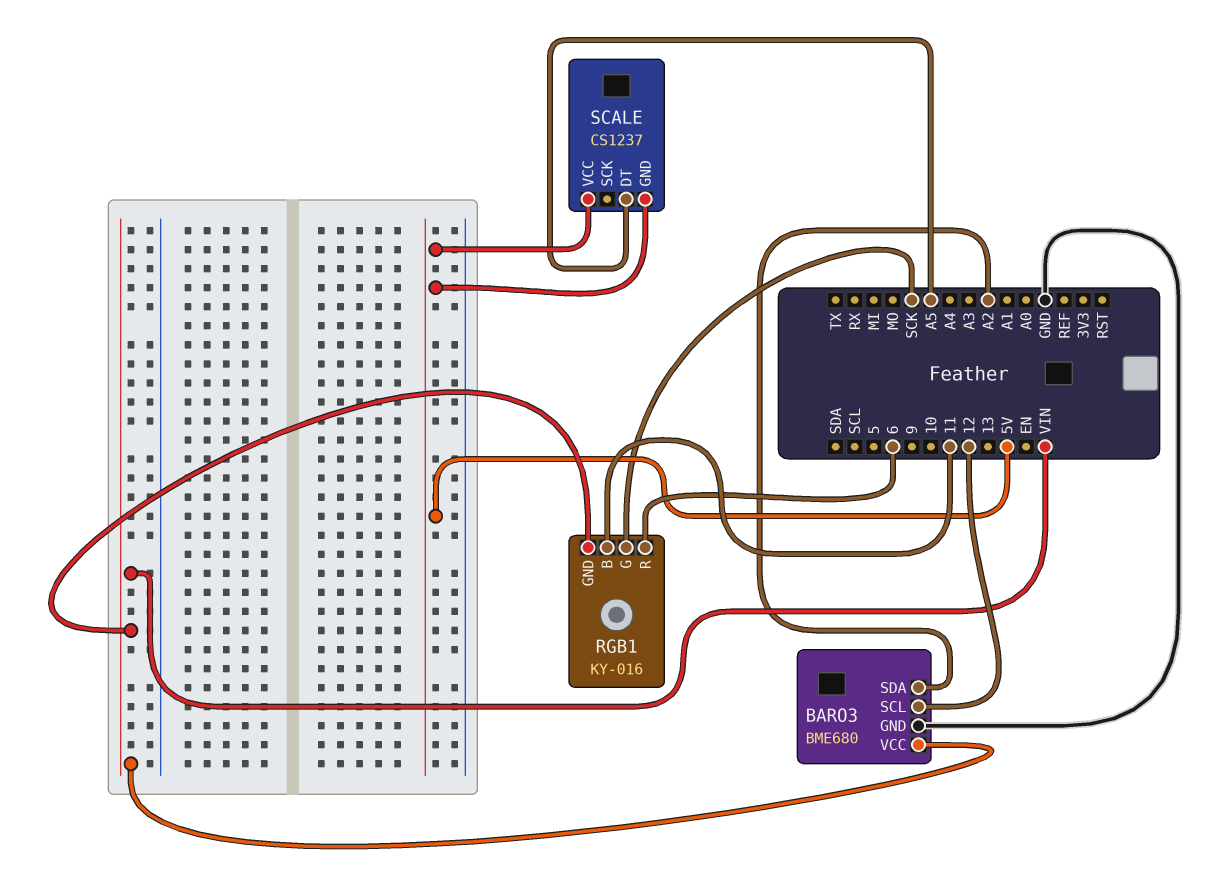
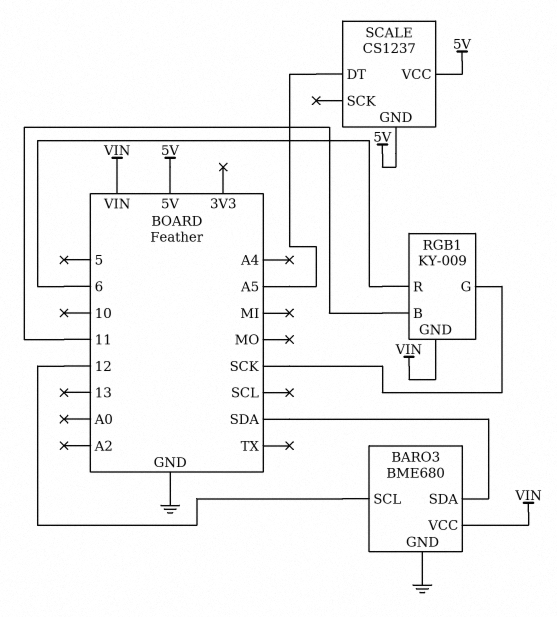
BARO3 pin SDA: A2 -> SDA
RGB1: KY-016 -> KY-009

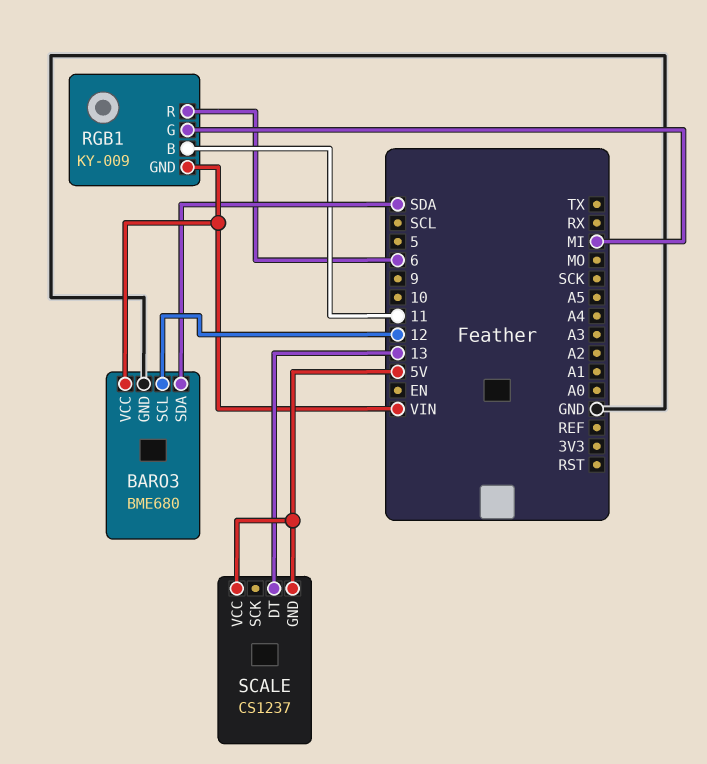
RGB1 pin G: SCK -> MI
SCALE pin DT: A5 -> 13

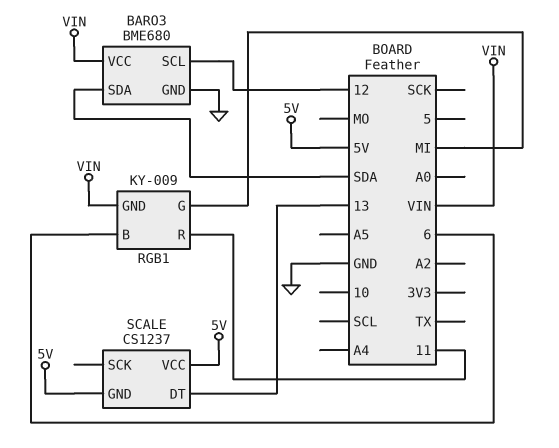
RGB1 pin B: 11 -> 6
RGB1 pin R: 6 -> 11

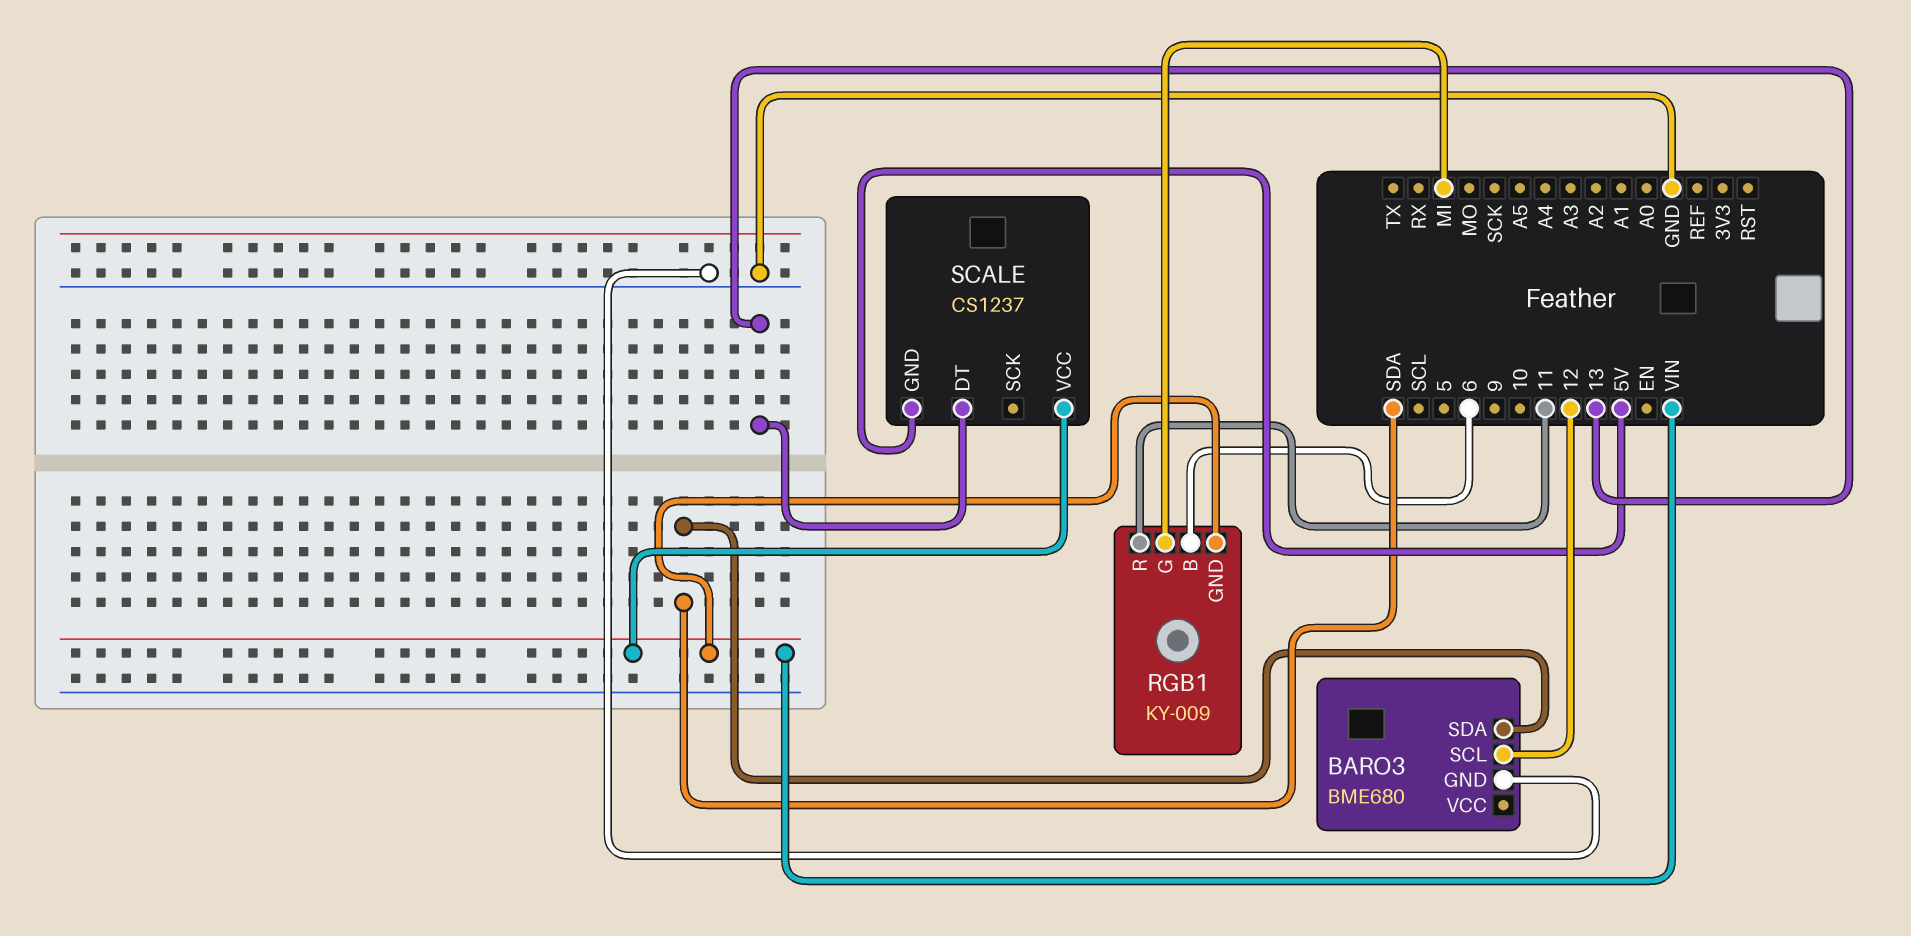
BARO3 pin VCC: VIN -> none
SCALE pin VCC: 5V -> VIN

